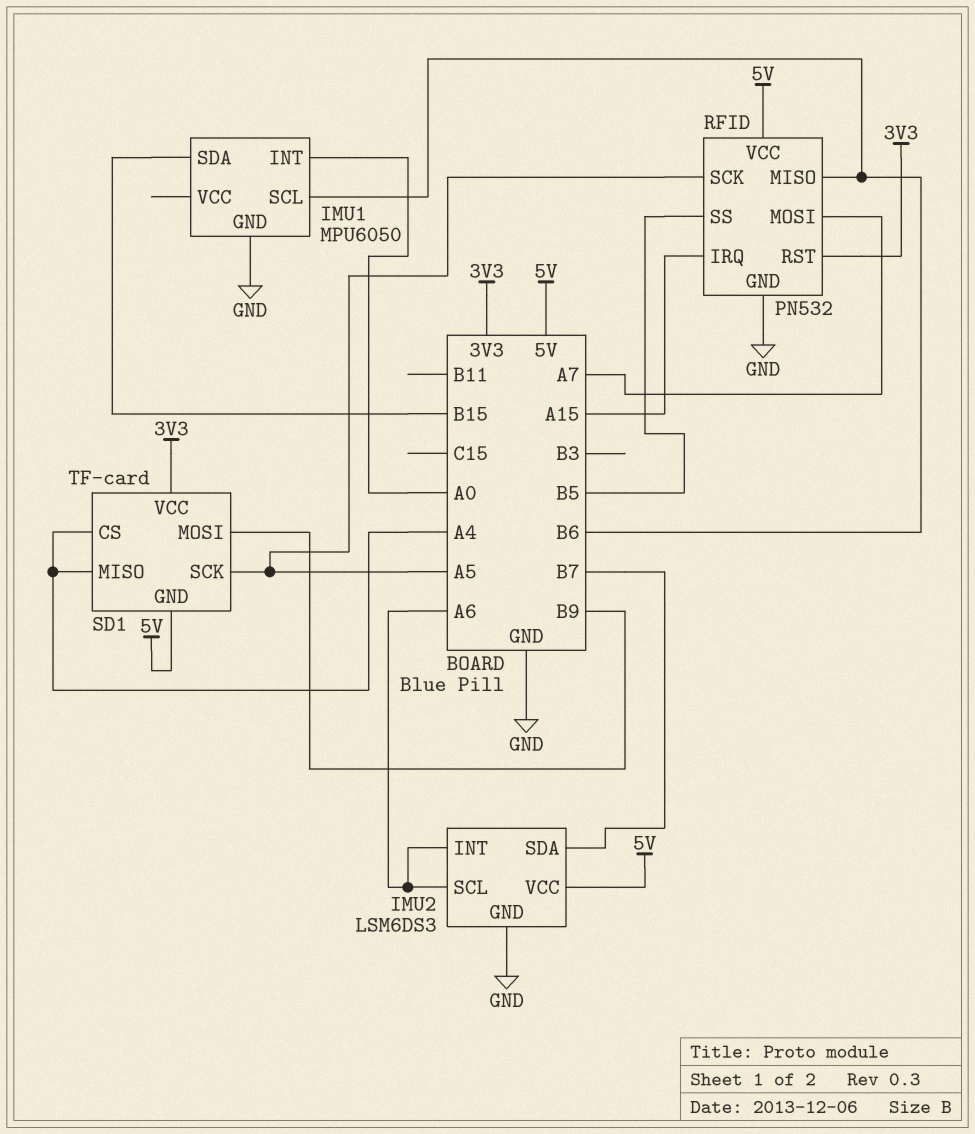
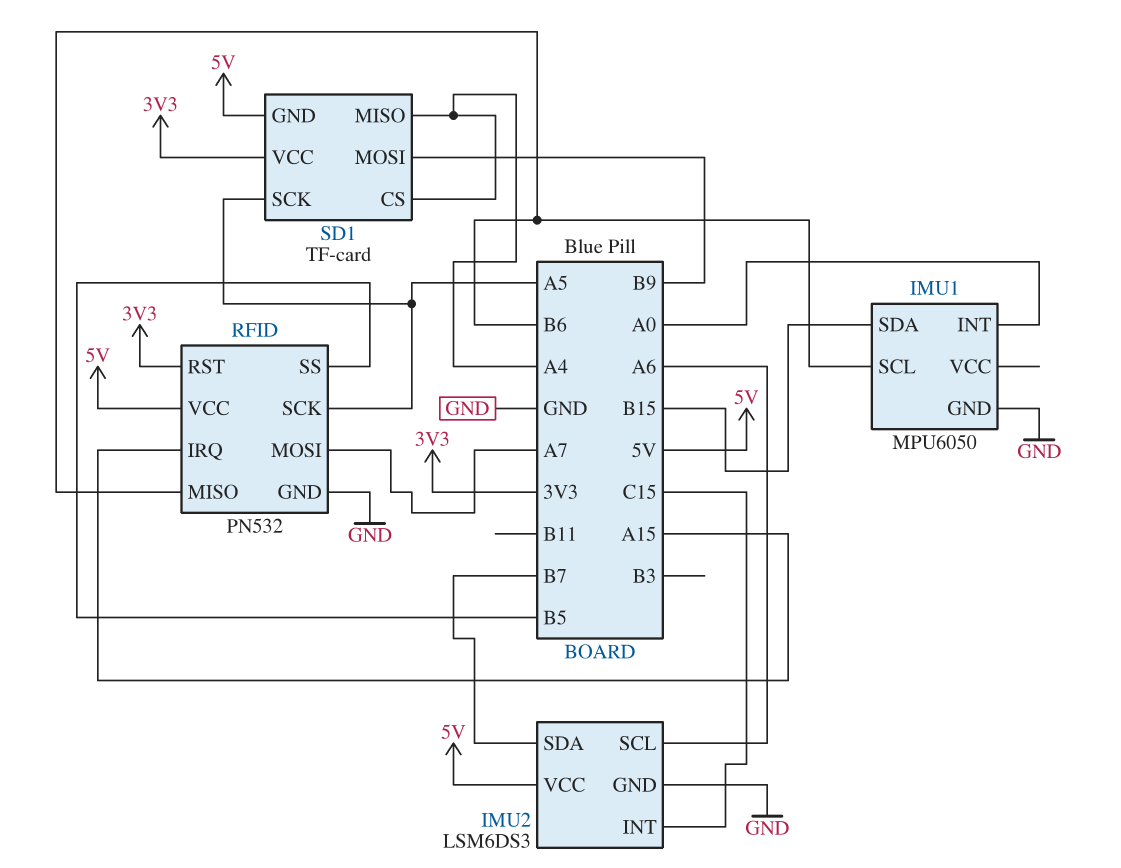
IMU2 pin INT: A6 -> C15

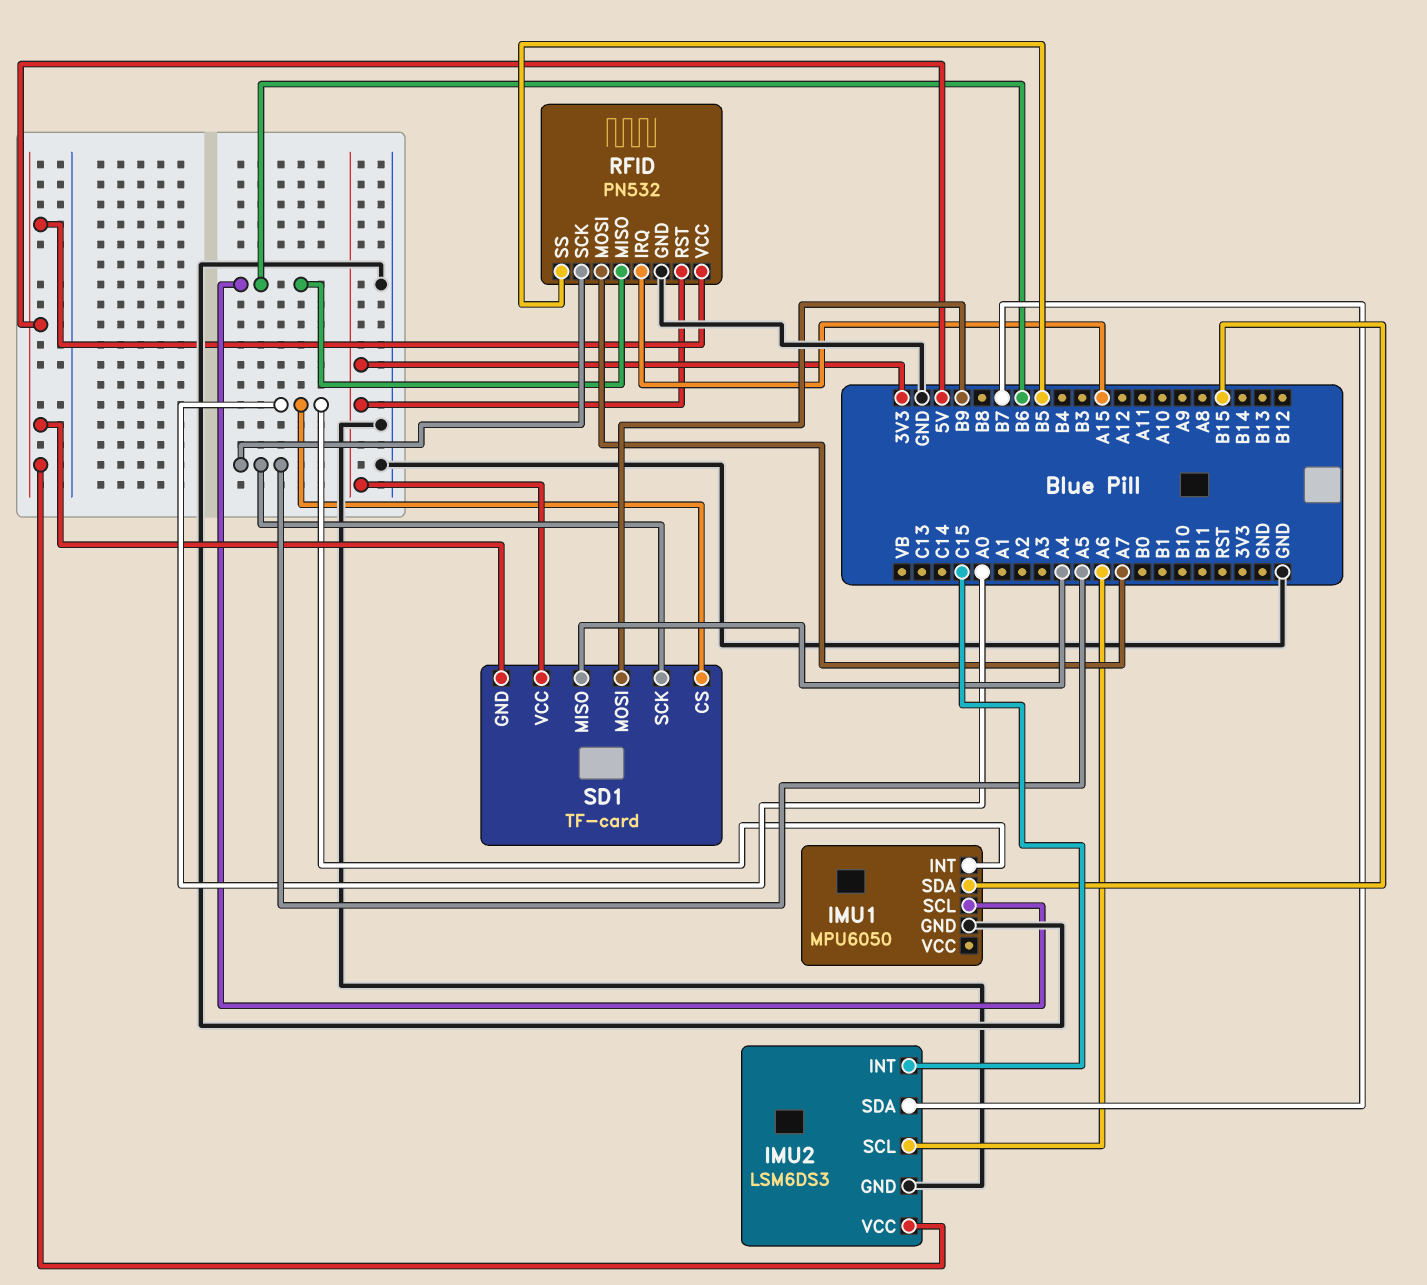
SD1 pin CS: A4 -> A0

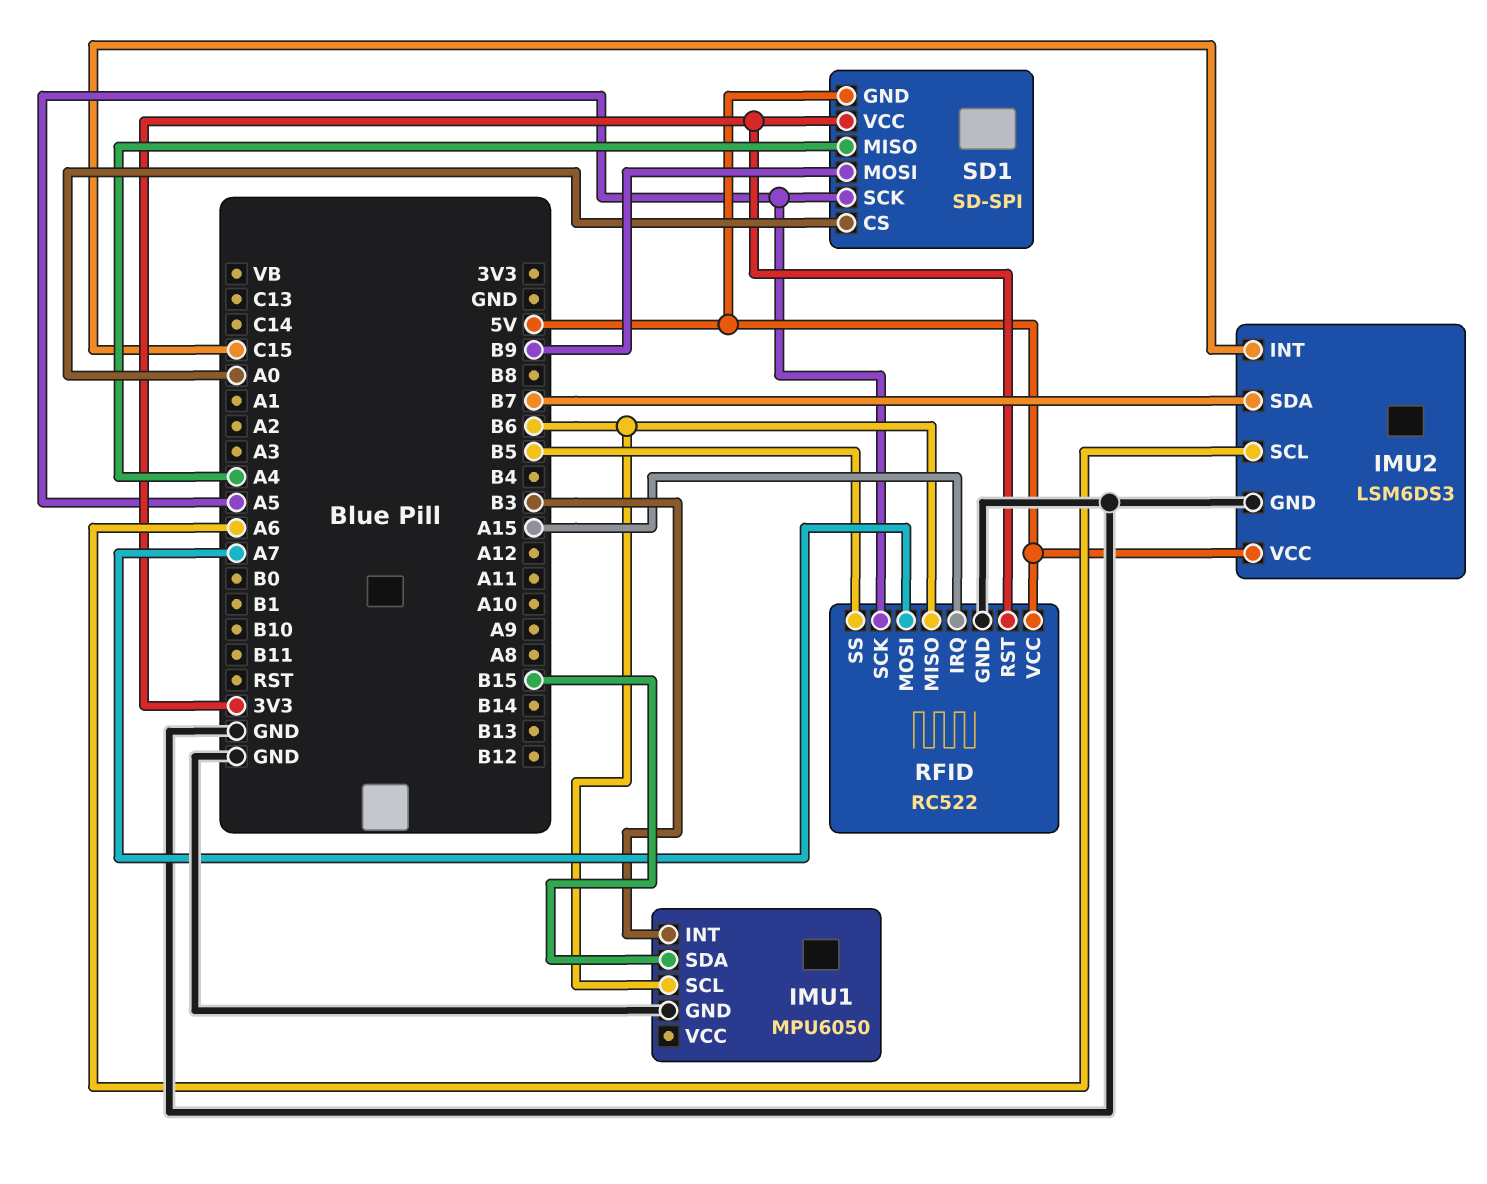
IMU1 pin INT: A0 -> B3
RFID: PN532 -> RC522
SD1: TF-card -> SD-SPI

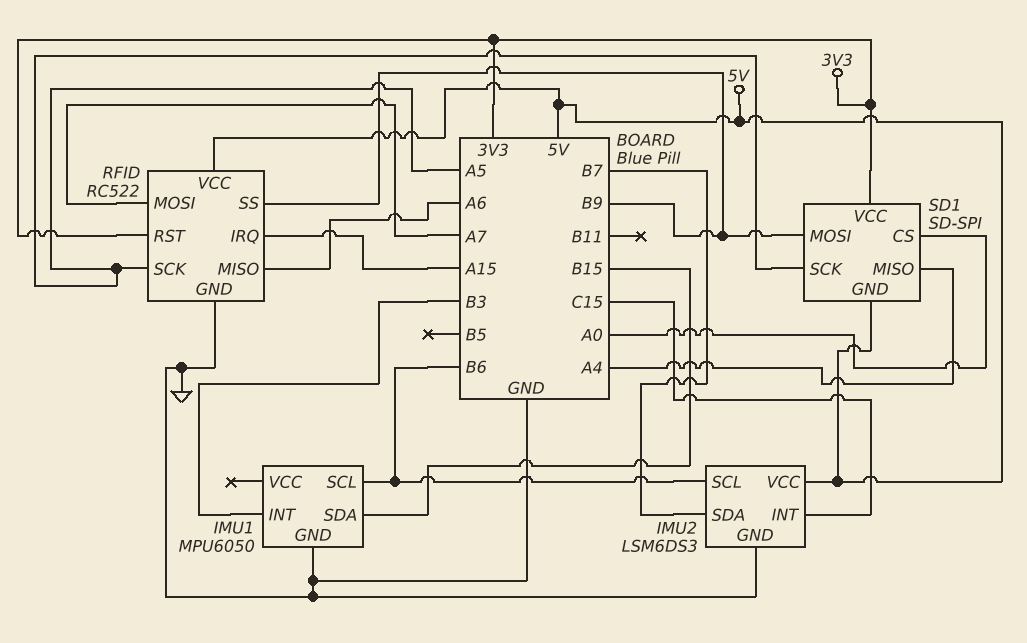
IMU2 pin SCL: A6 -> B6
RFID pin MISO: B6 -> A6
RFID pin SS: B5 -> B9

